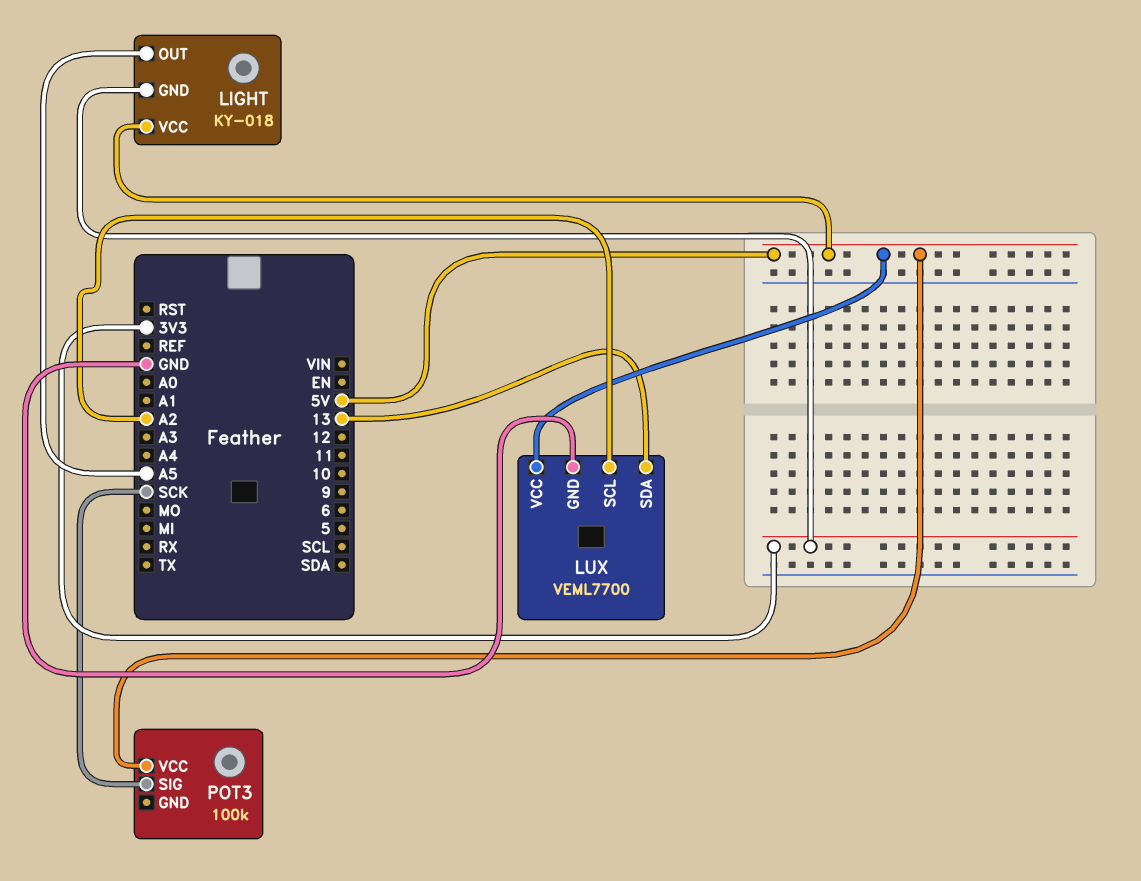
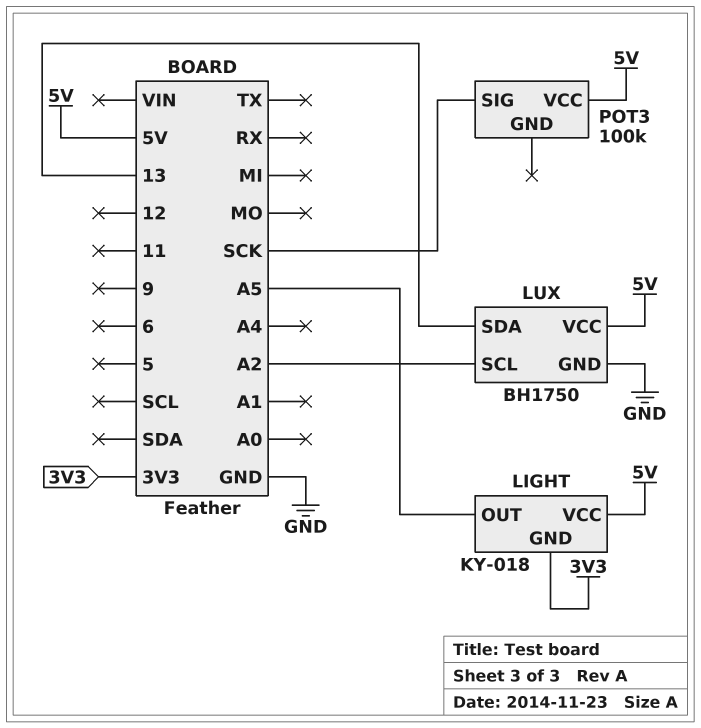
LUX: VEML7700 -> BH1750

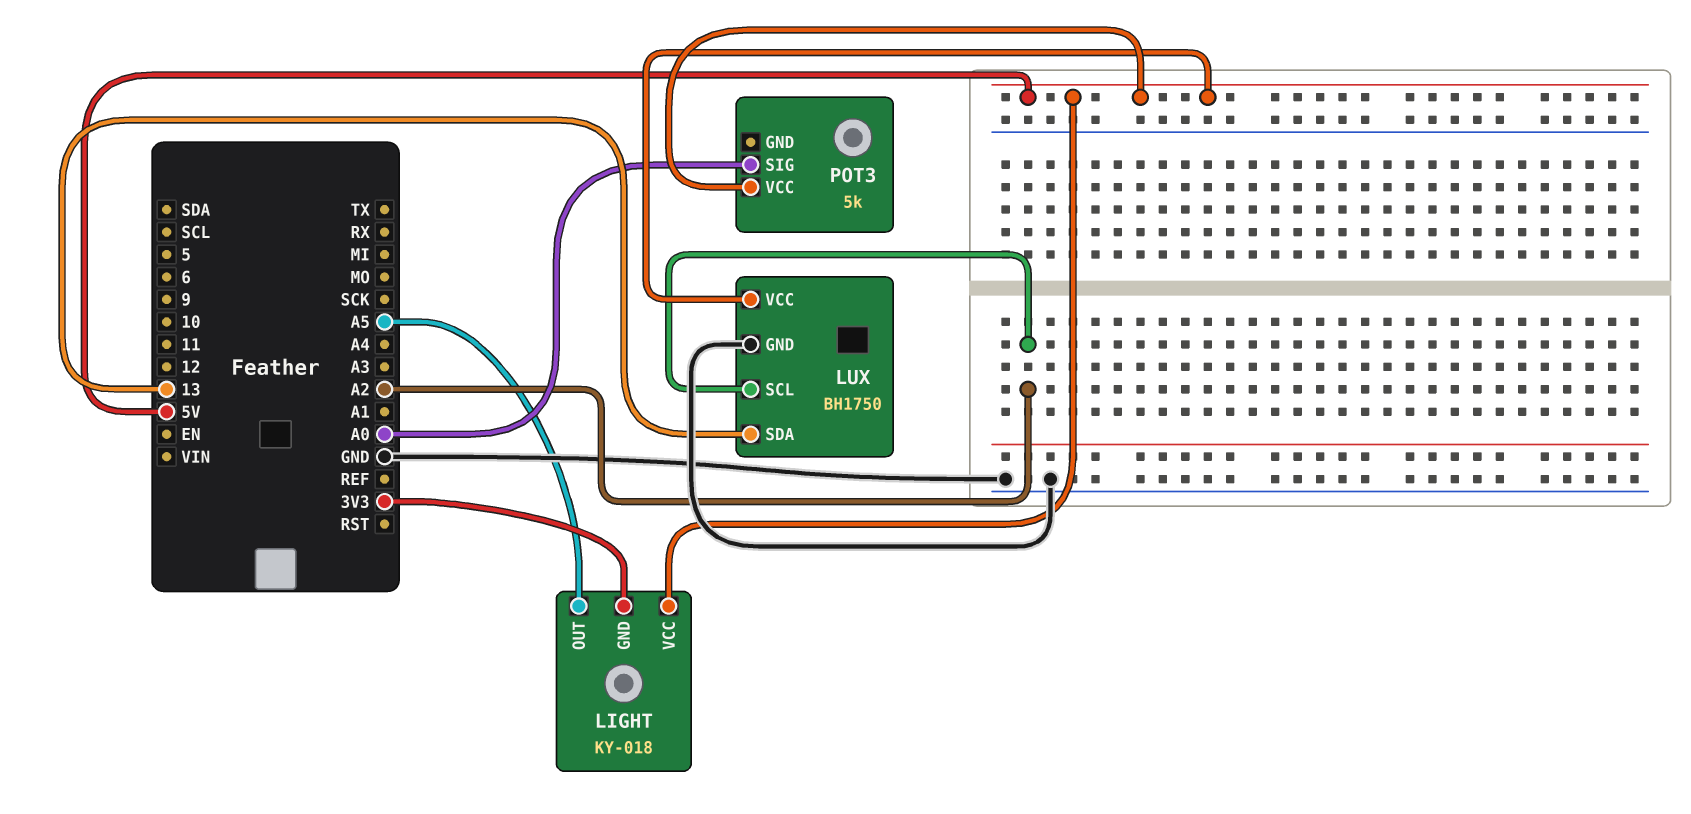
POT3: 100k -> 5k
POT3 pin SIG: SCK -> A0

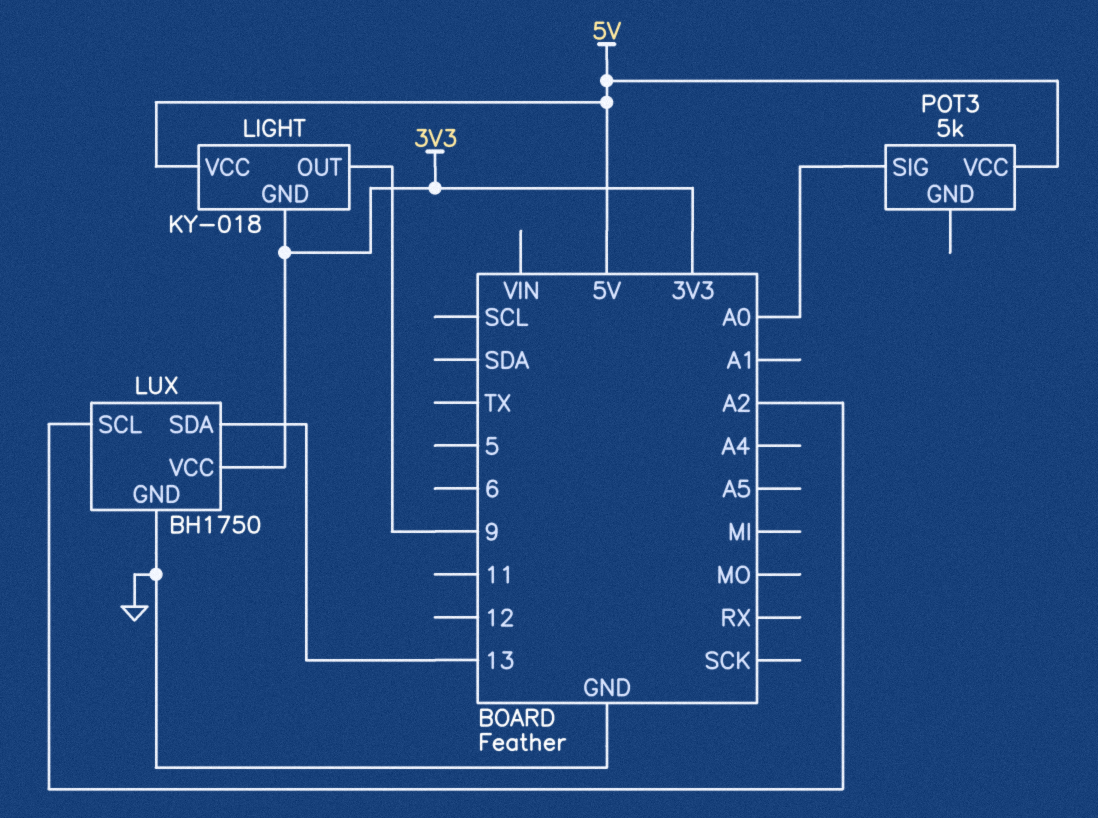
LIGHT pin OUT: A5 -> 9
LUX pin VCC: 5V -> 3V3

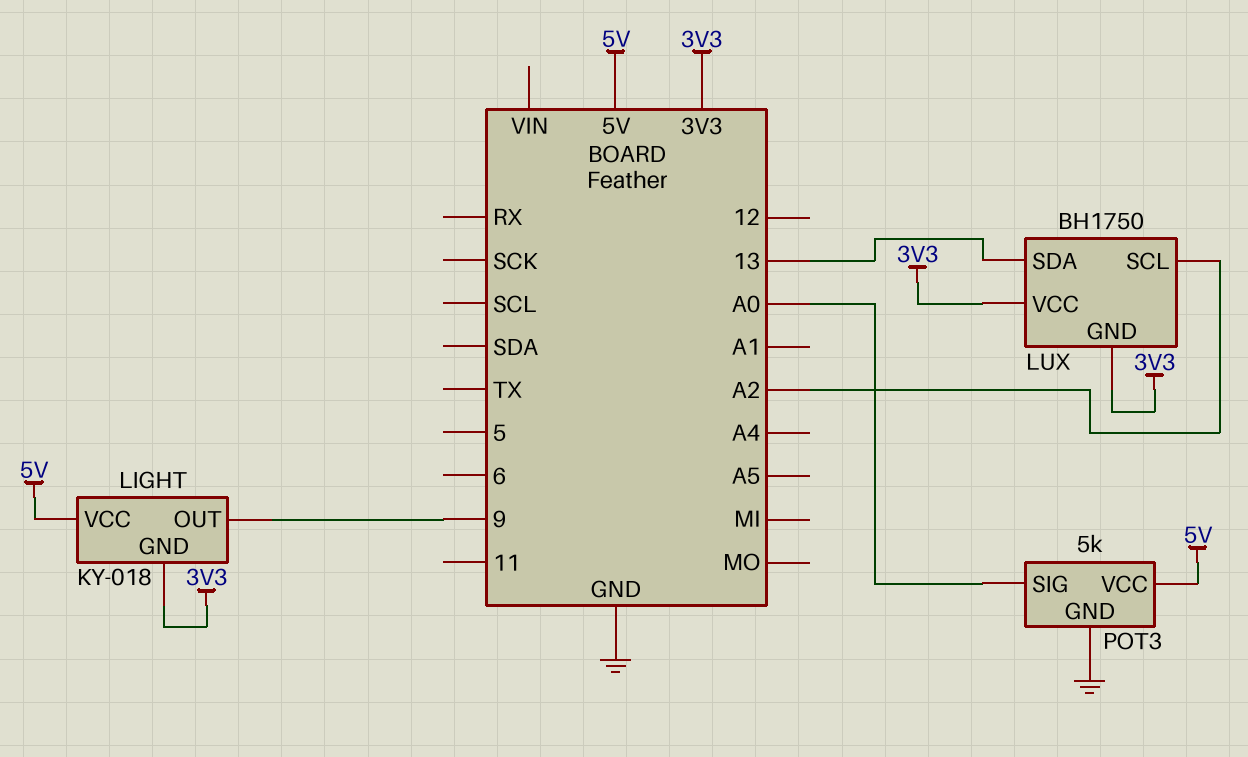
LUX pin GND: GND -> 3V3
POT3 pin GND: none -> GND

